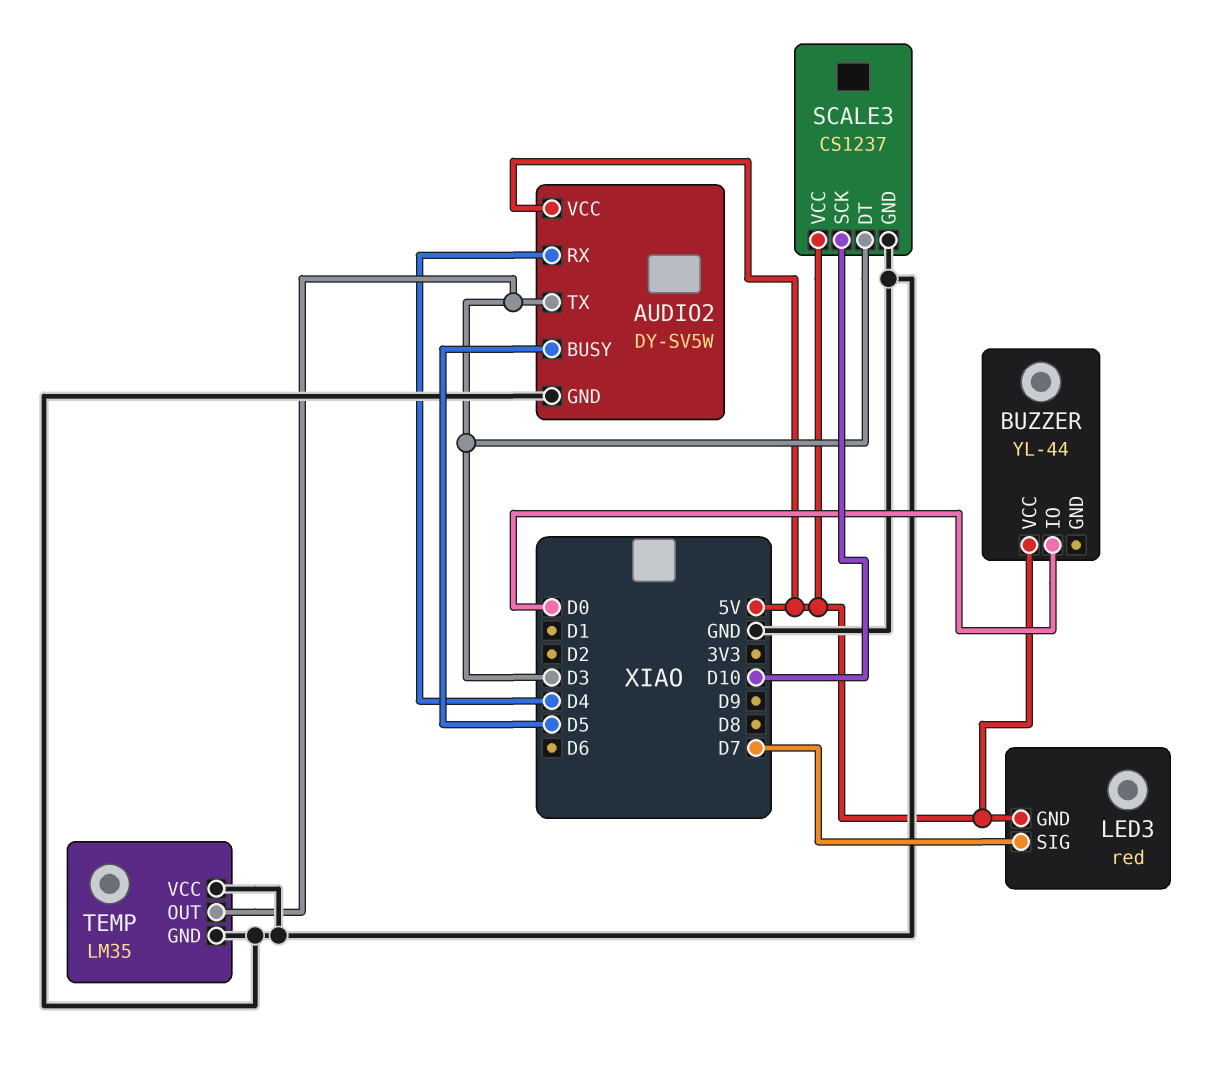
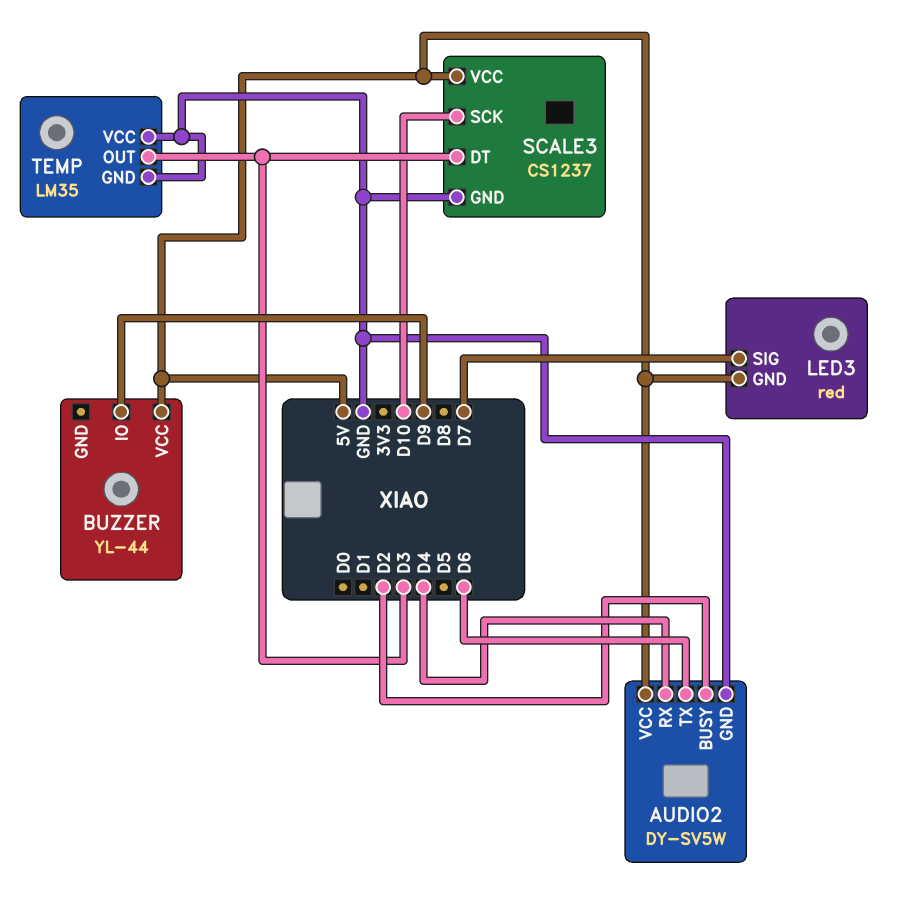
AUDIO2 pin BUSY: D5 -> D2
AUDIO2 pin TX: D3 -> D6
BUZZER pin IO: D0 -> D9

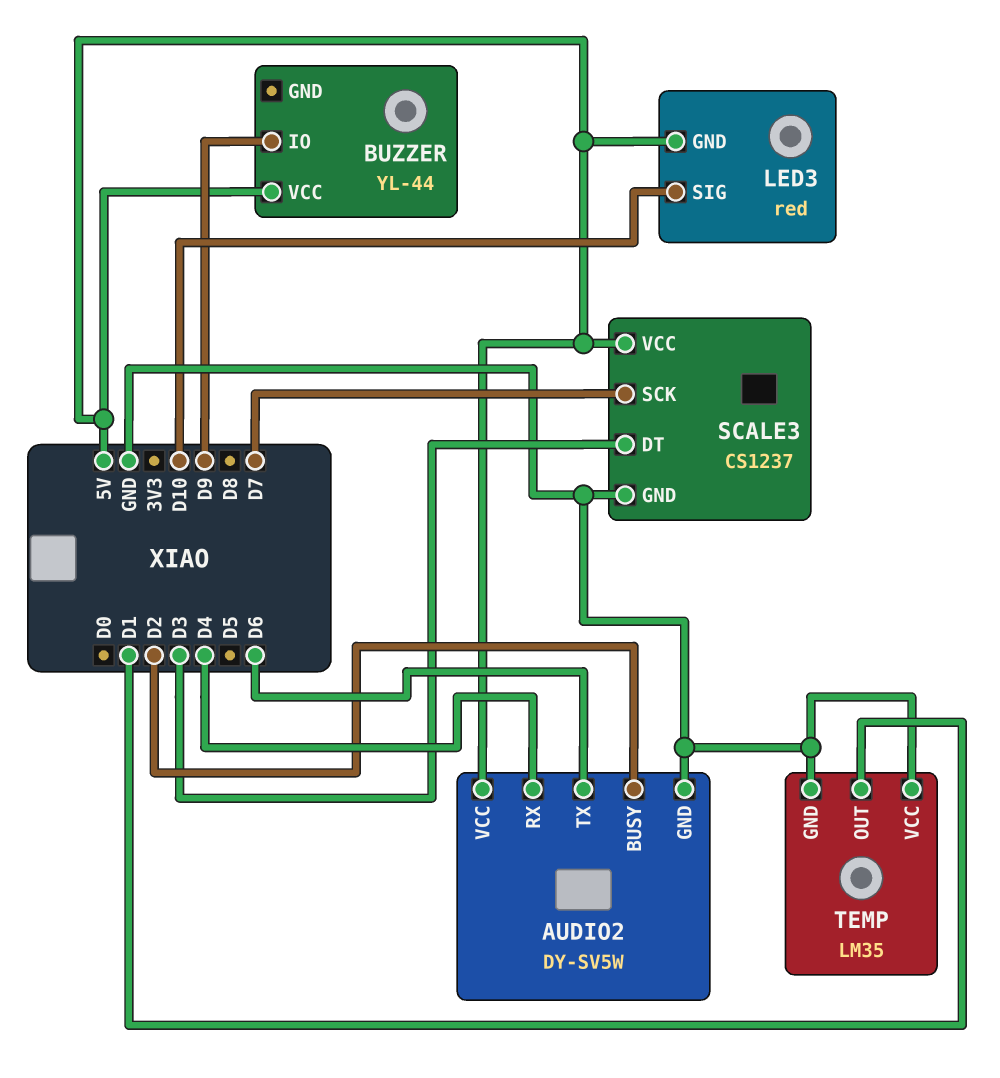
LED3 pin SIG: D7 -> D10
SCALE3 pin SCK: D10 -> D7
TEMP pin OUT: D3 -> D1

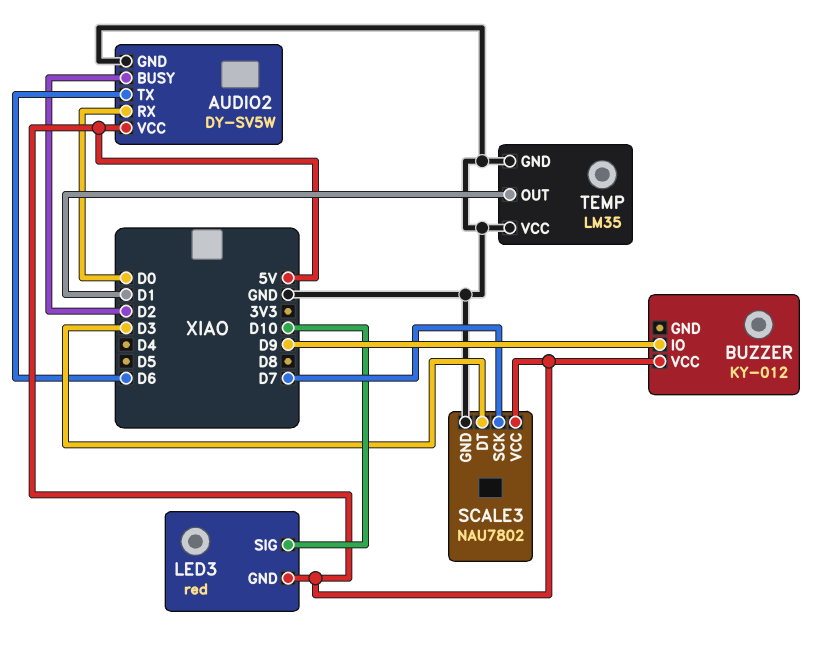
AUDIO2 pin RX: D4 -> D0
BUZZER: YL-44 -> KY-012
SCALE3: CS1237 -> NAU7802

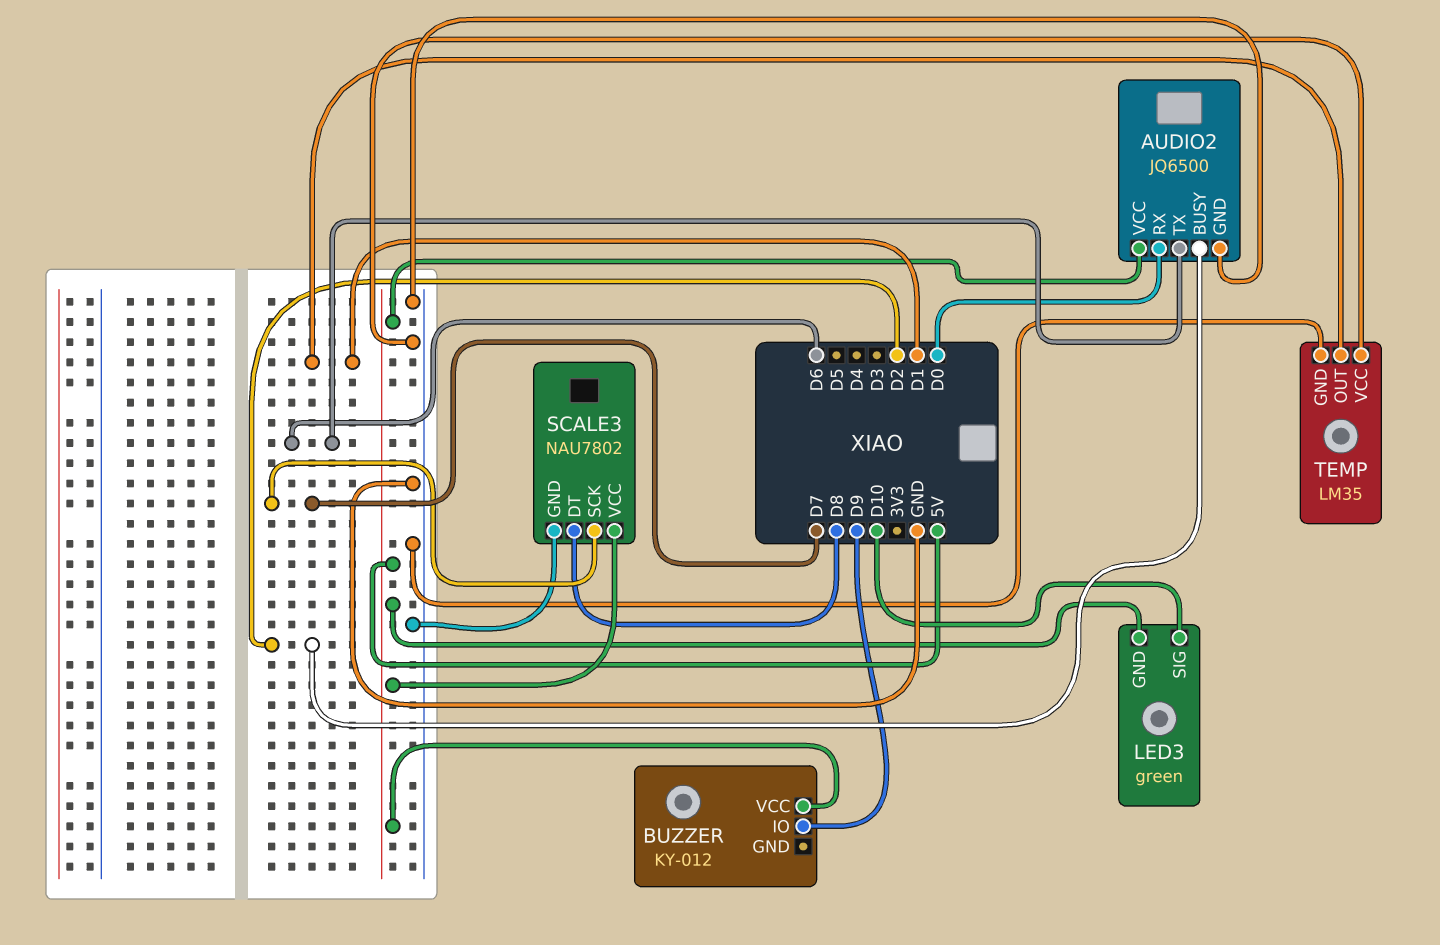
AUDIO2: DY-SV5W -> JQ6500
LED3: red -> green
SCALE3 pin DT: D3 -> D8

